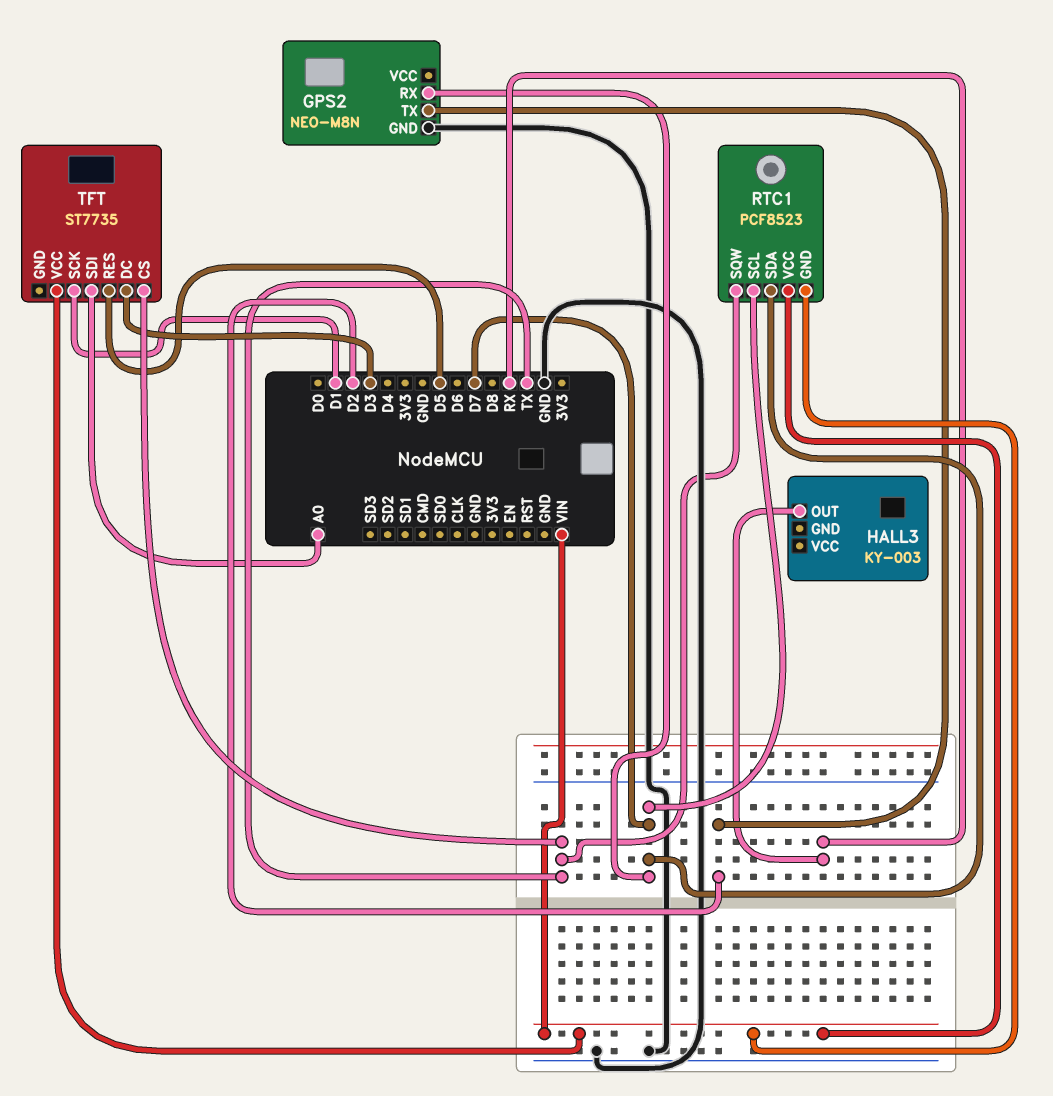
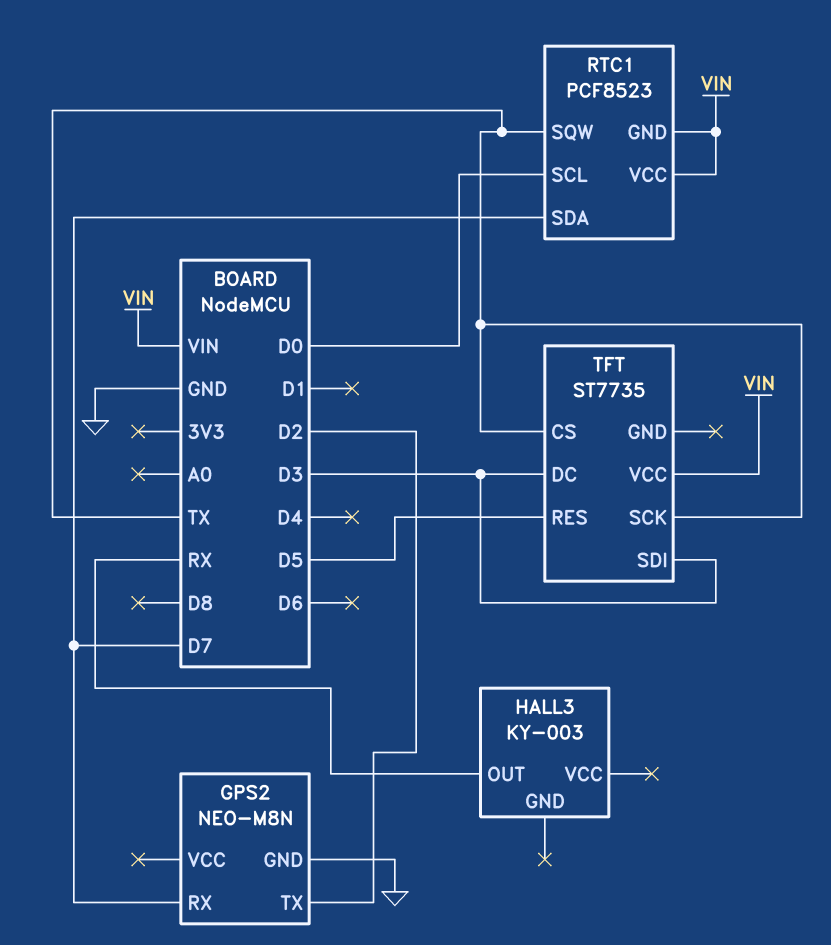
RTC1 pin SCL: D7 -> D0
TFT pin SCK: D1 -> TX
TFT pin SDI: A0 -> D3

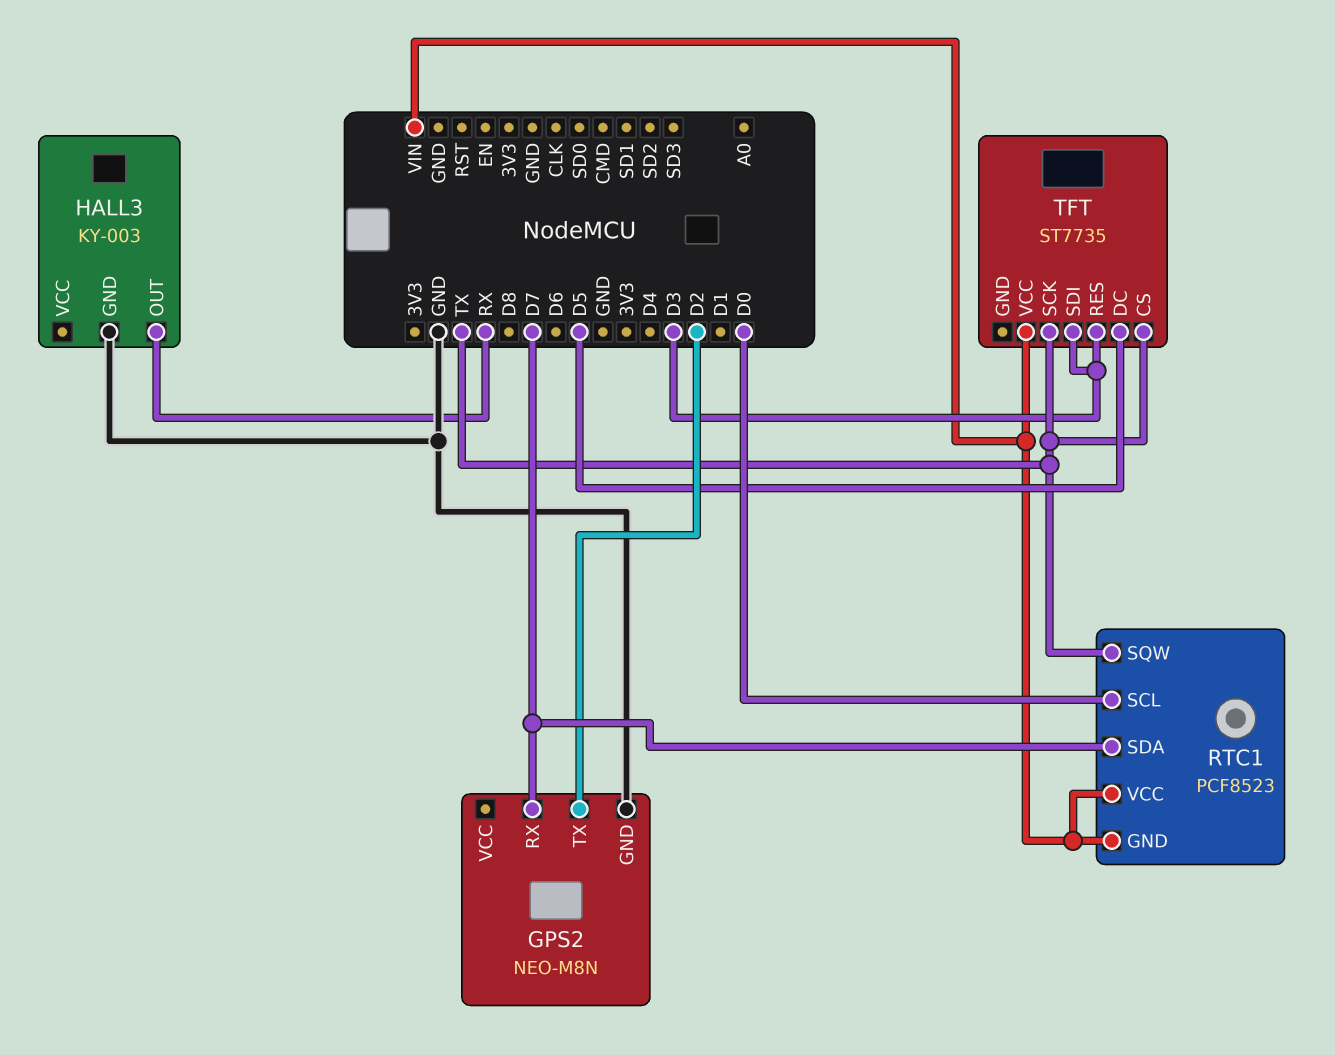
HALL3 pin GND: none -> GND
TFT pin DC: D3 -> D5
TFT pin RES: D5 -> D3

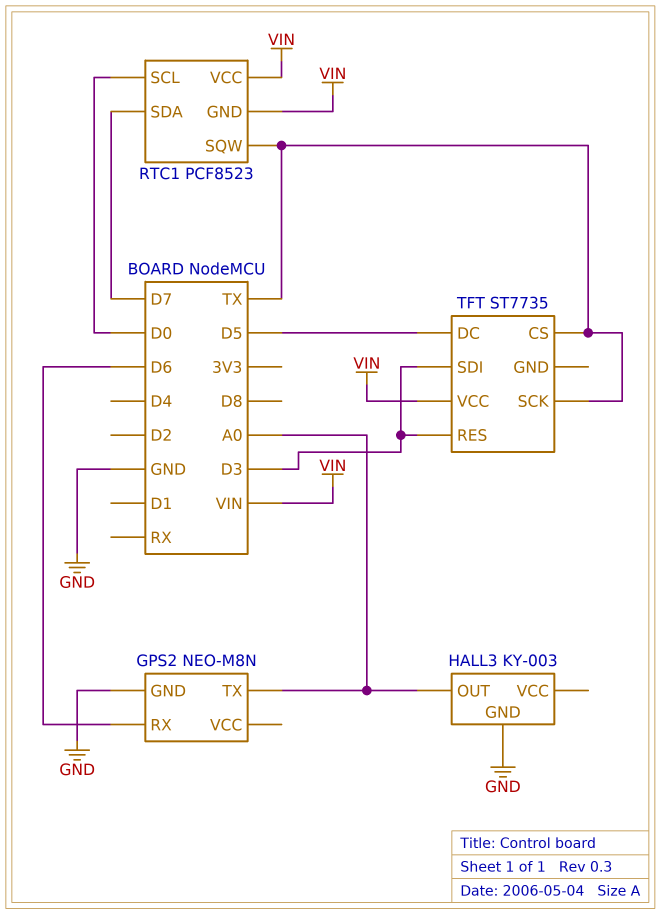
GPS2 pin RX: D7 -> D6
GPS2 pin TX: D2 -> A0
HALL3 pin OUT: RX -> A0

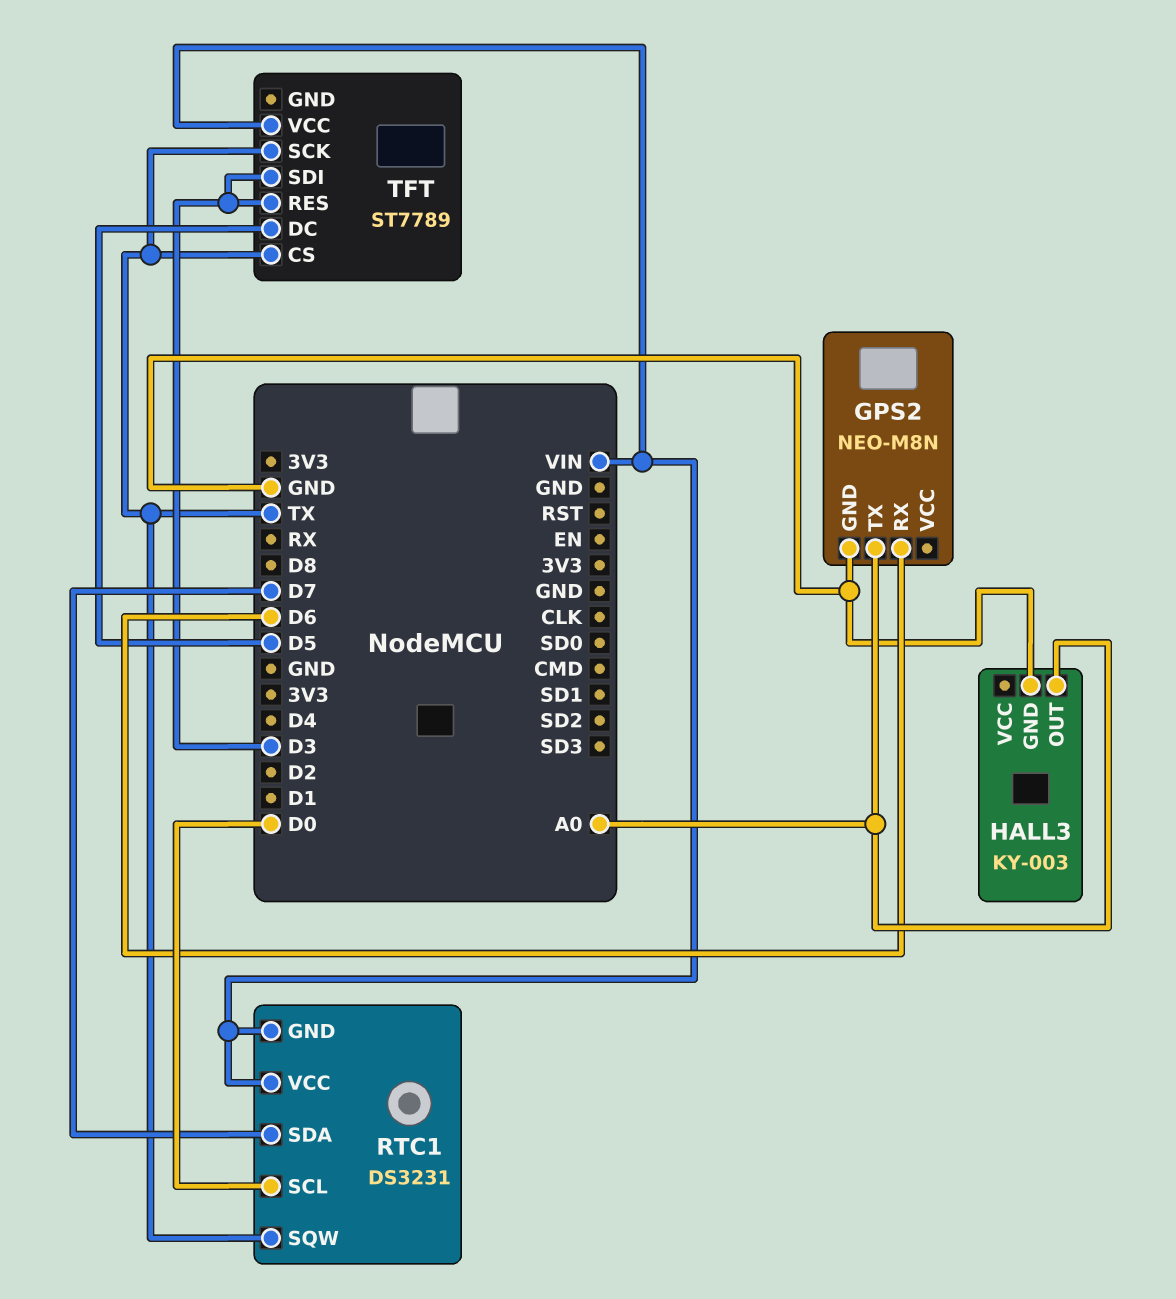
RTC1: PCF8523 -> DS3231
TFT: ST7735 -> ST7789

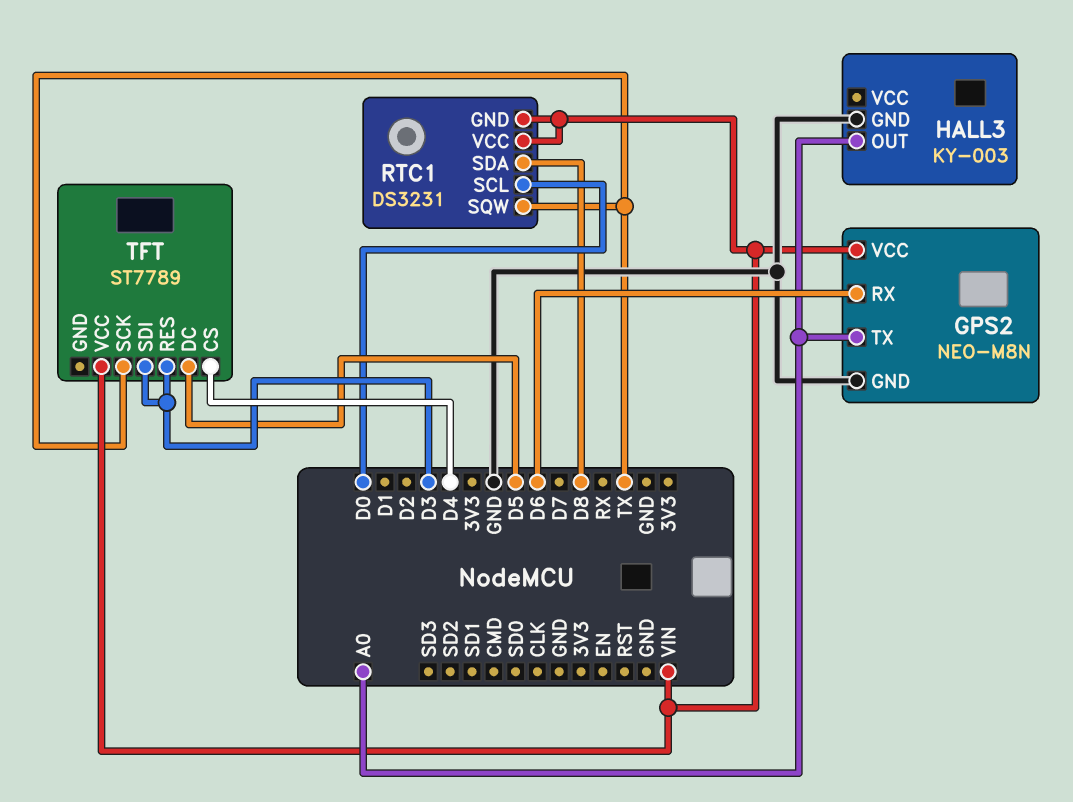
GPS2 pin VCC: none -> VIN
RTC1 pin SDA: D7 -> D8
TFT pin CS: TX -> D4

